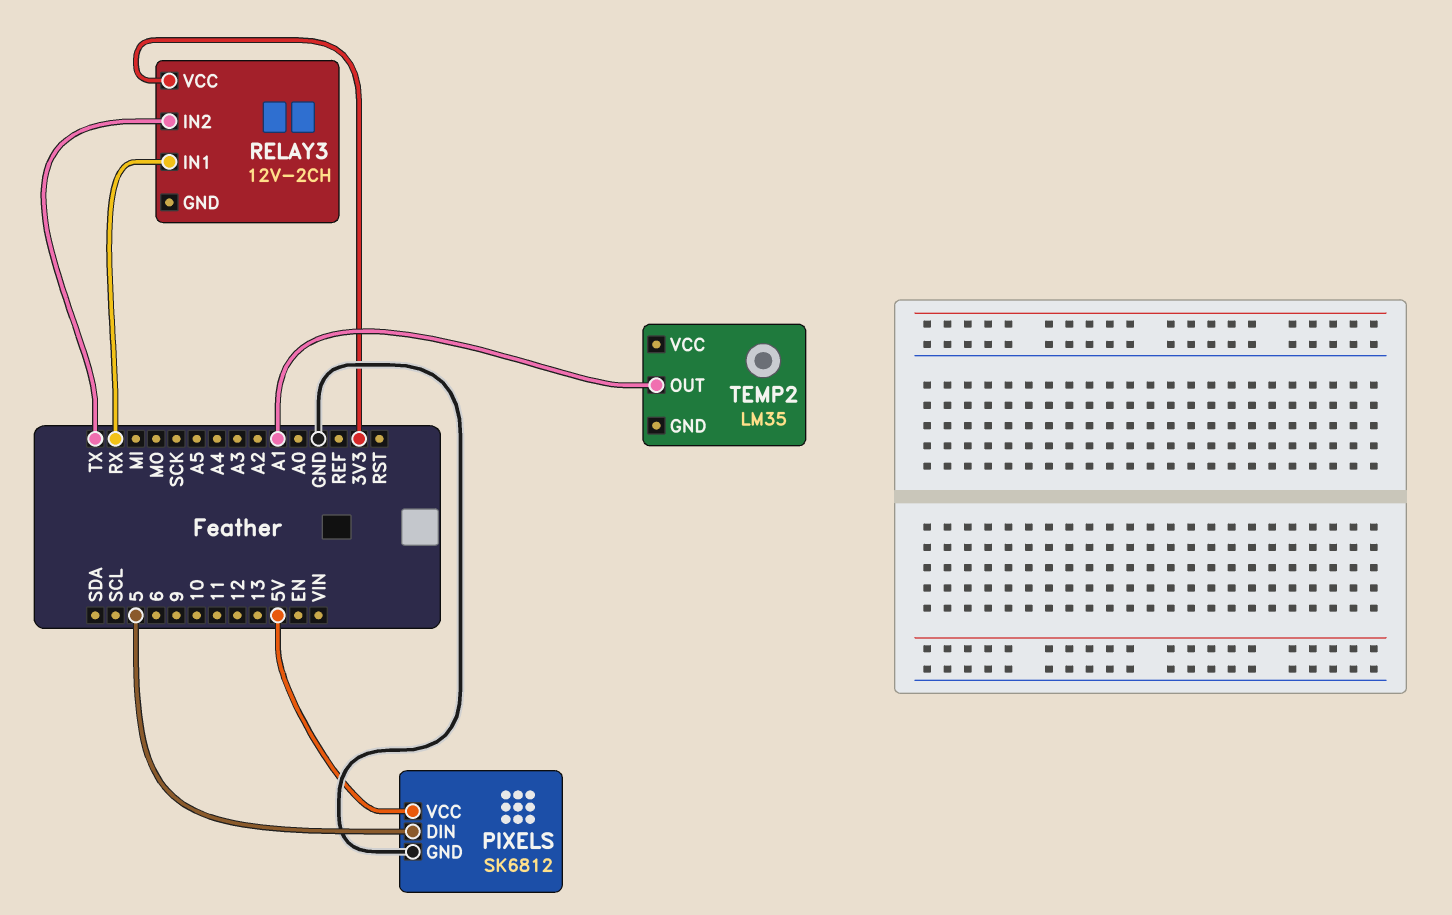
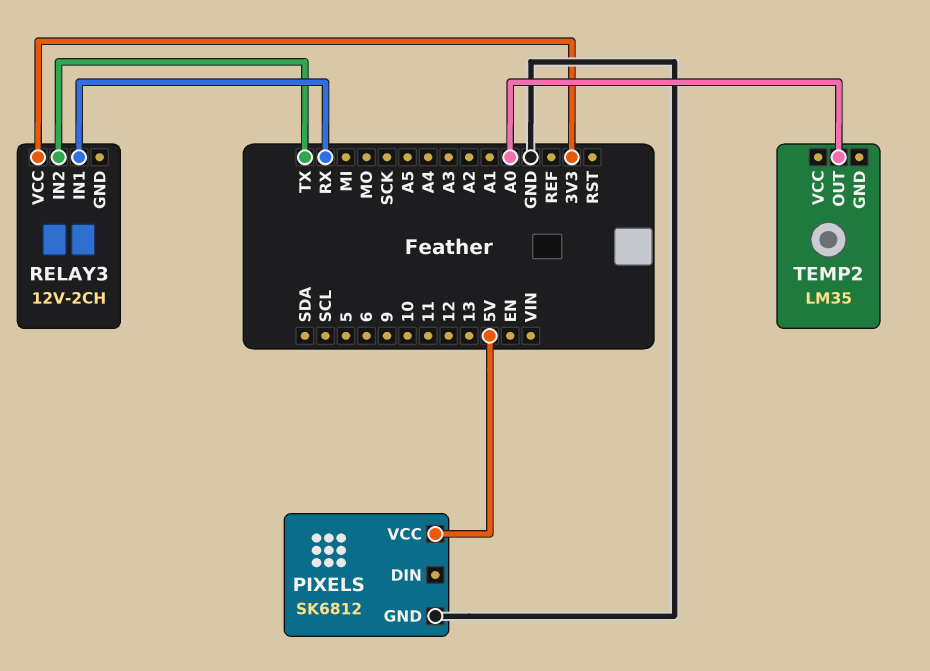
PIXELS pin DIN: 5 -> none
TEMP2 pin OUT: A1 -> A0

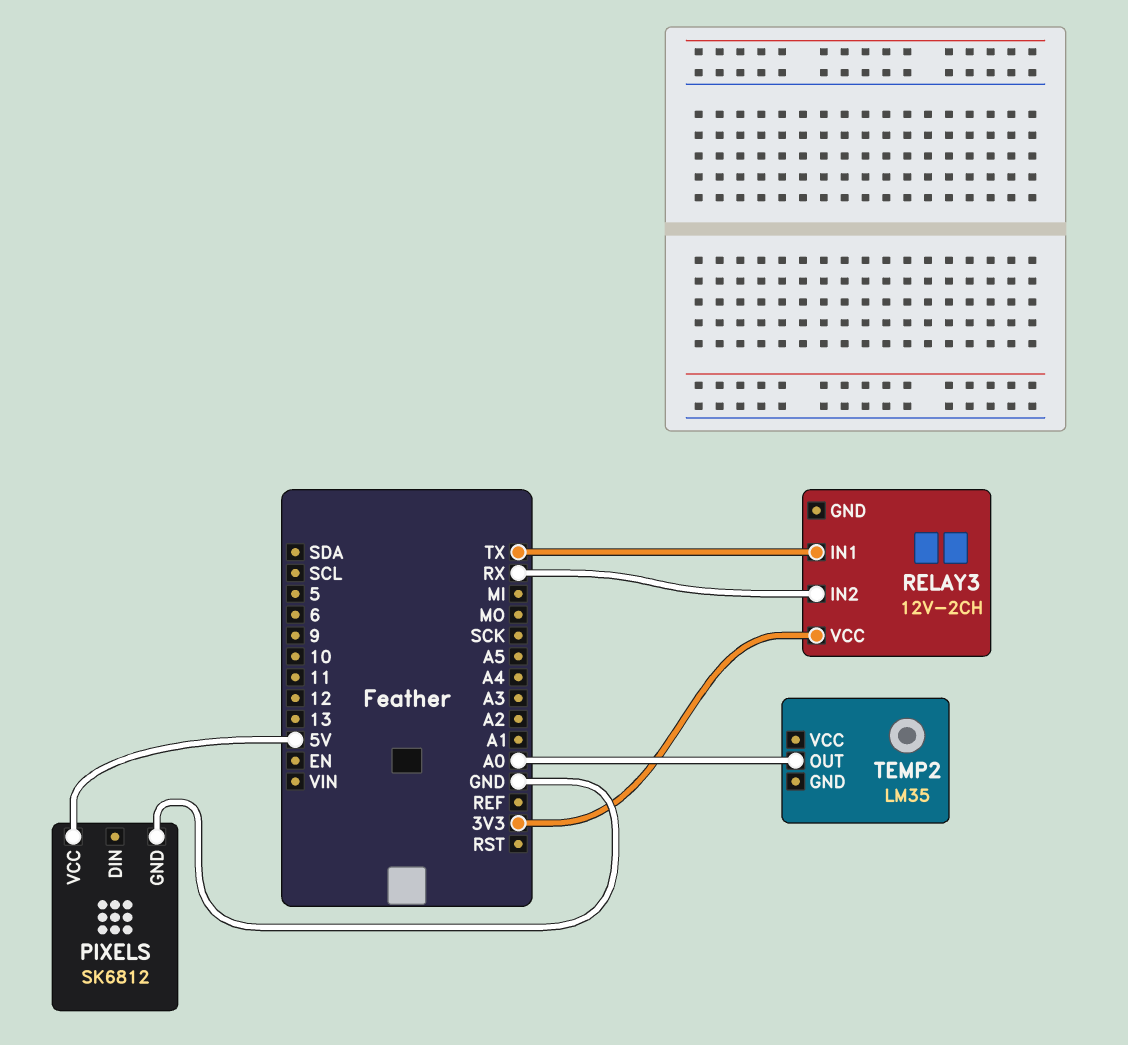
RELAY3 pin IN1: RX -> TX
RELAY3 pin IN2: TX -> RX

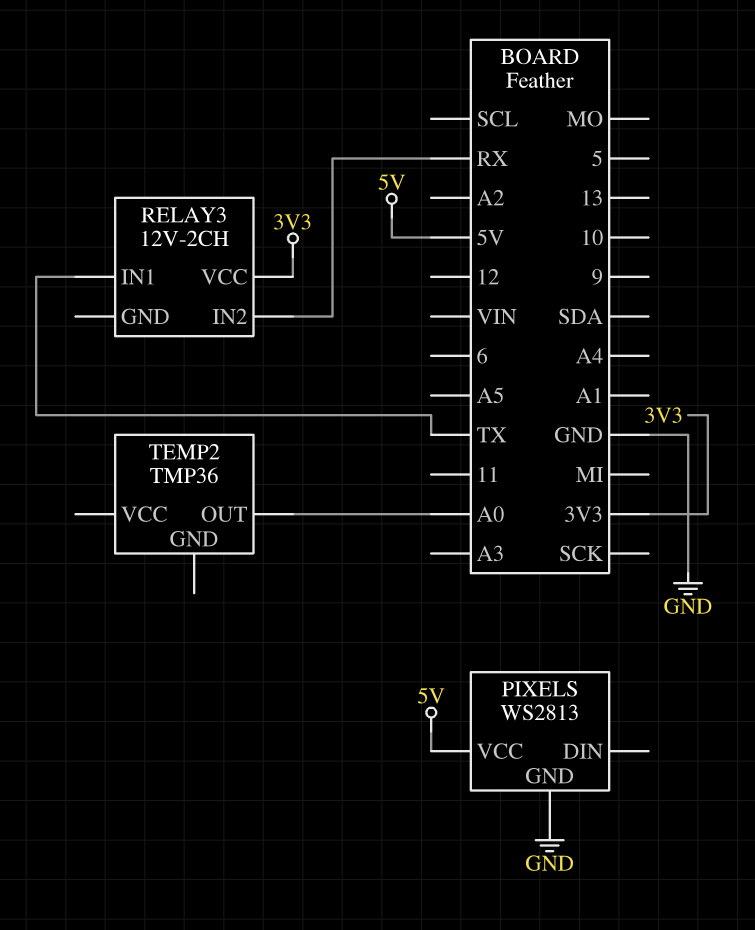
PIXELS: SK6812 -> WS2813
TEMP2: LM35 -> TMP36

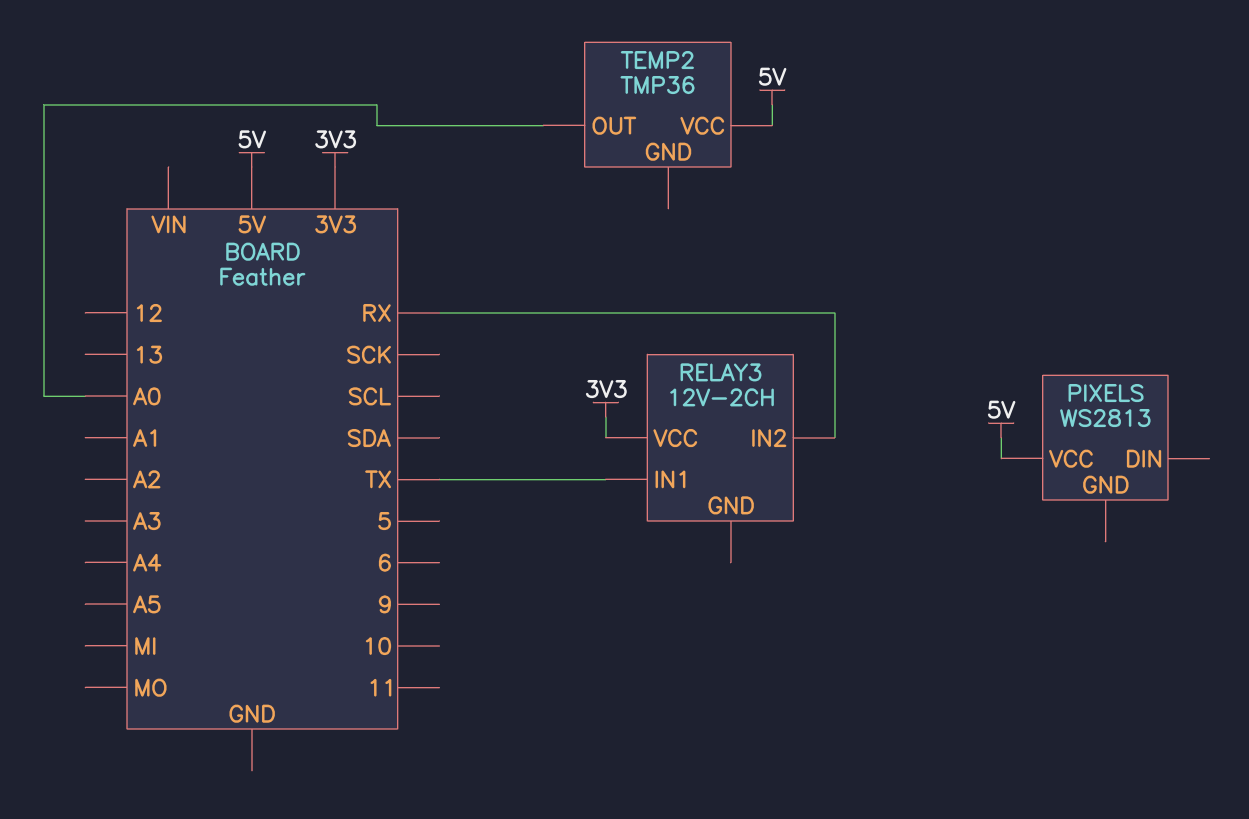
PIXELS pin GND: GND -> none
TEMP2 pin VCC: none -> 5V

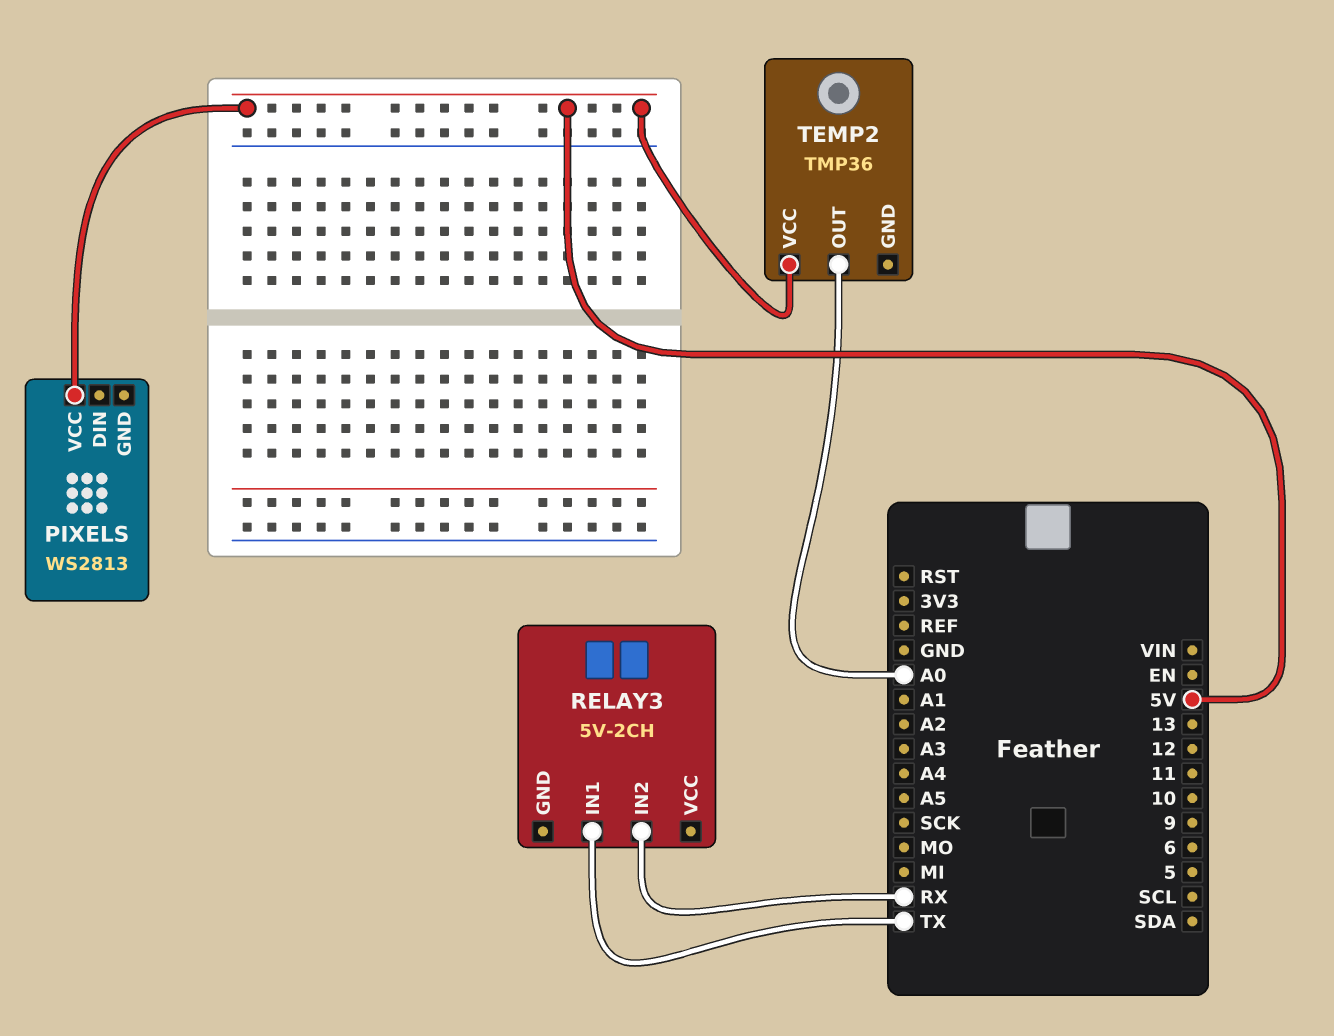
RELAY3: 12V-2CH -> 5V-2CH
RELAY3 pin VCC: 3V3 -> none

